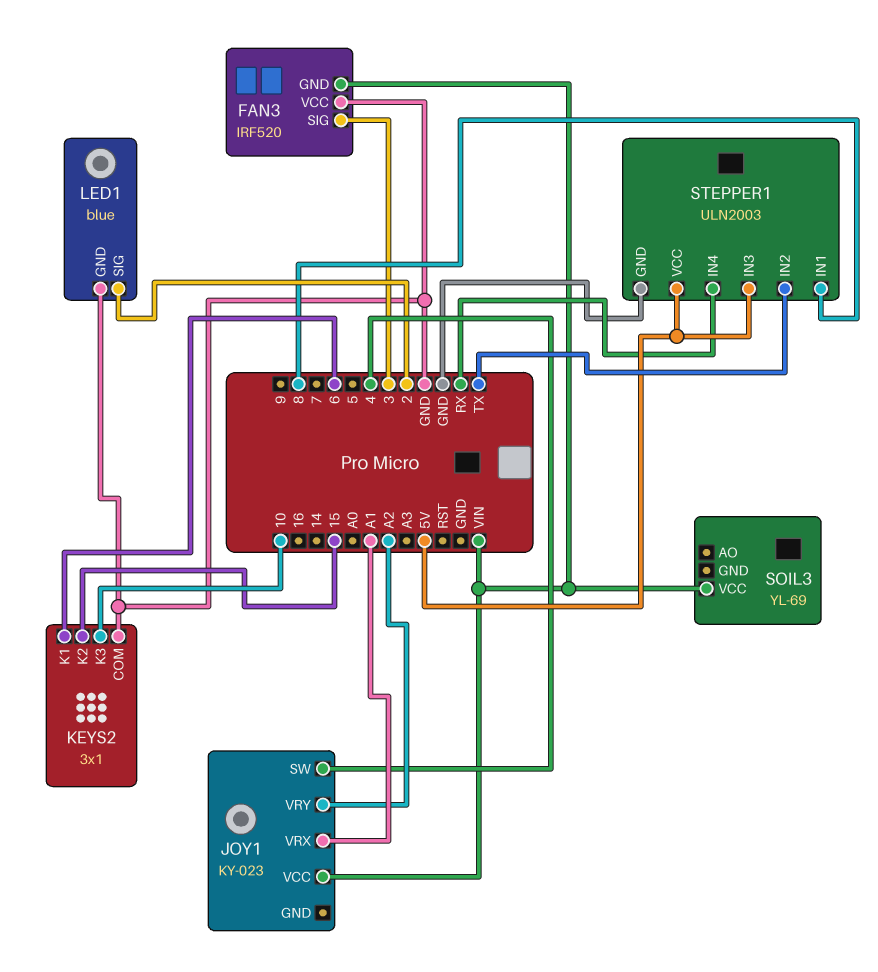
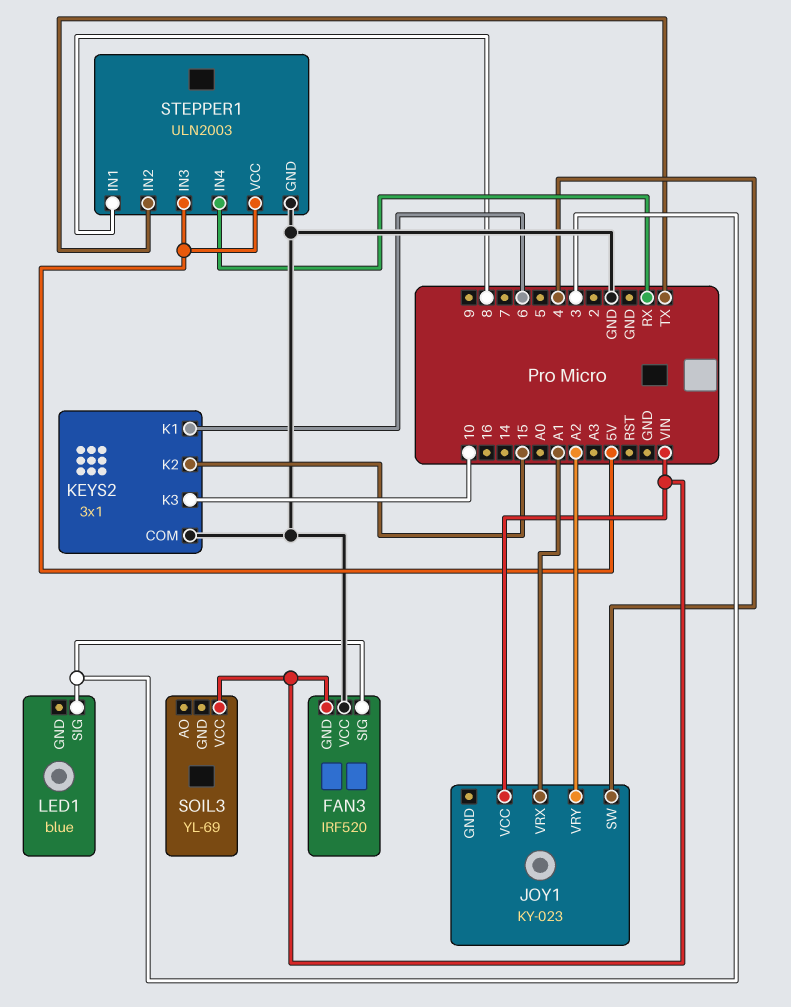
LED1 pin GND: GND -> none
LED1 pin SIG: 2 -> 3

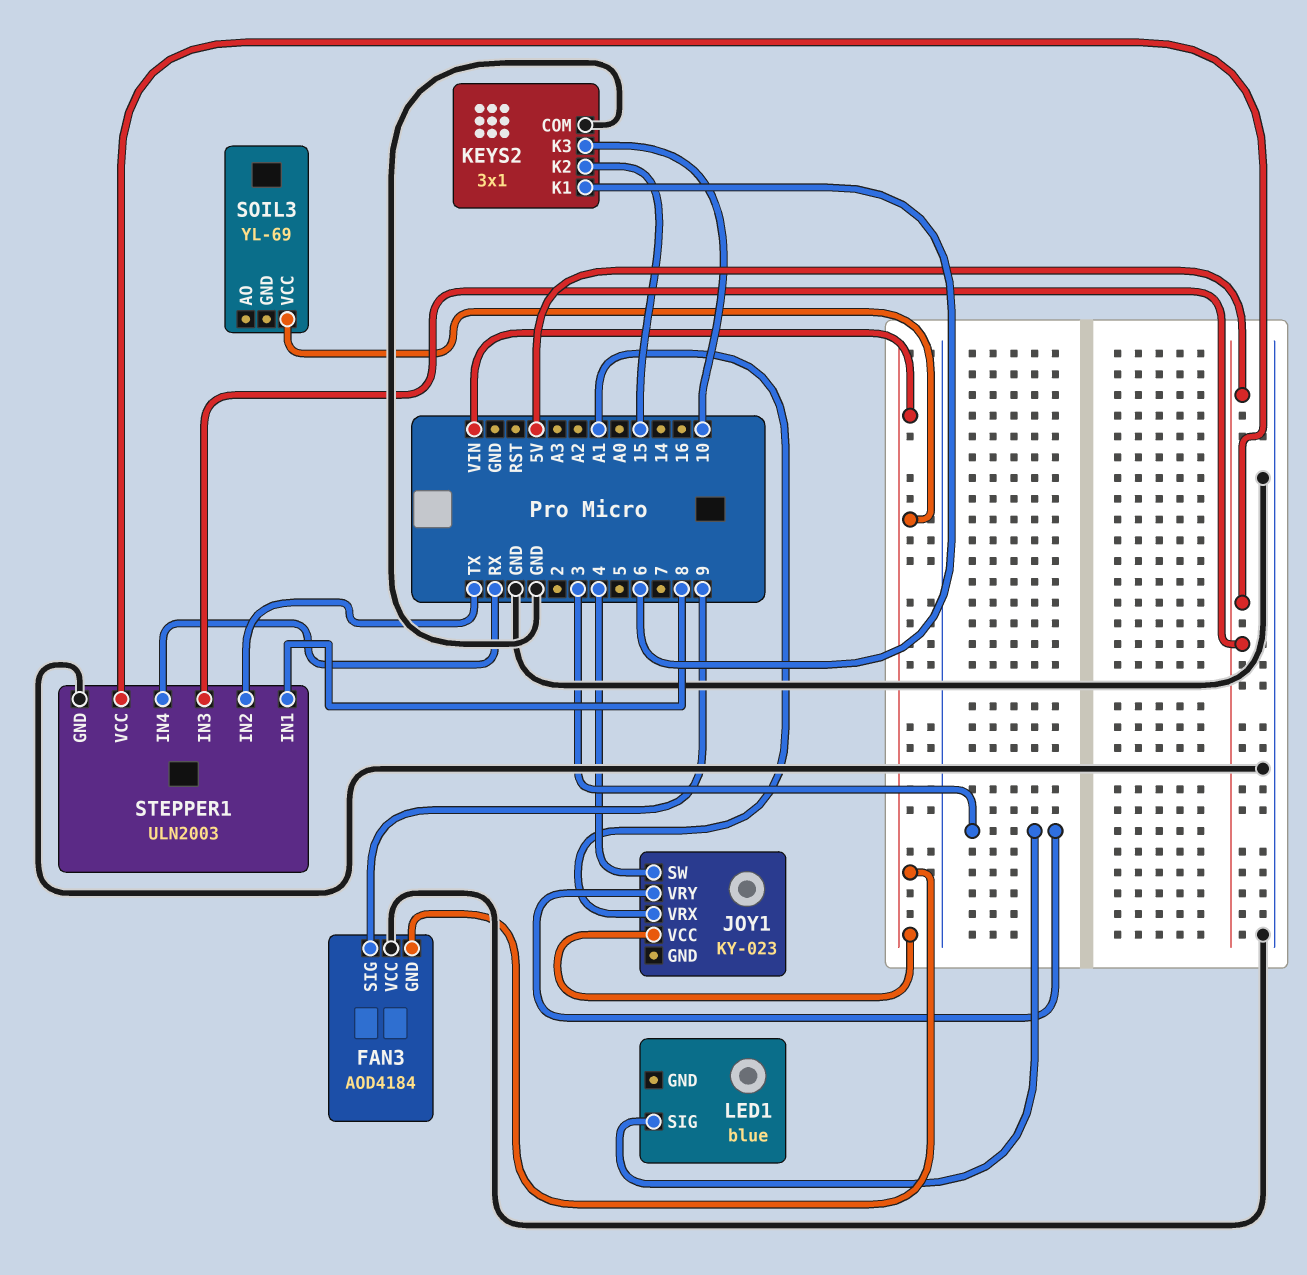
FAN3: IRF520 -> AOD4184
FAN3 pin SIG: 3 -> 9
JOY1 pin VRY: A2 -> 3

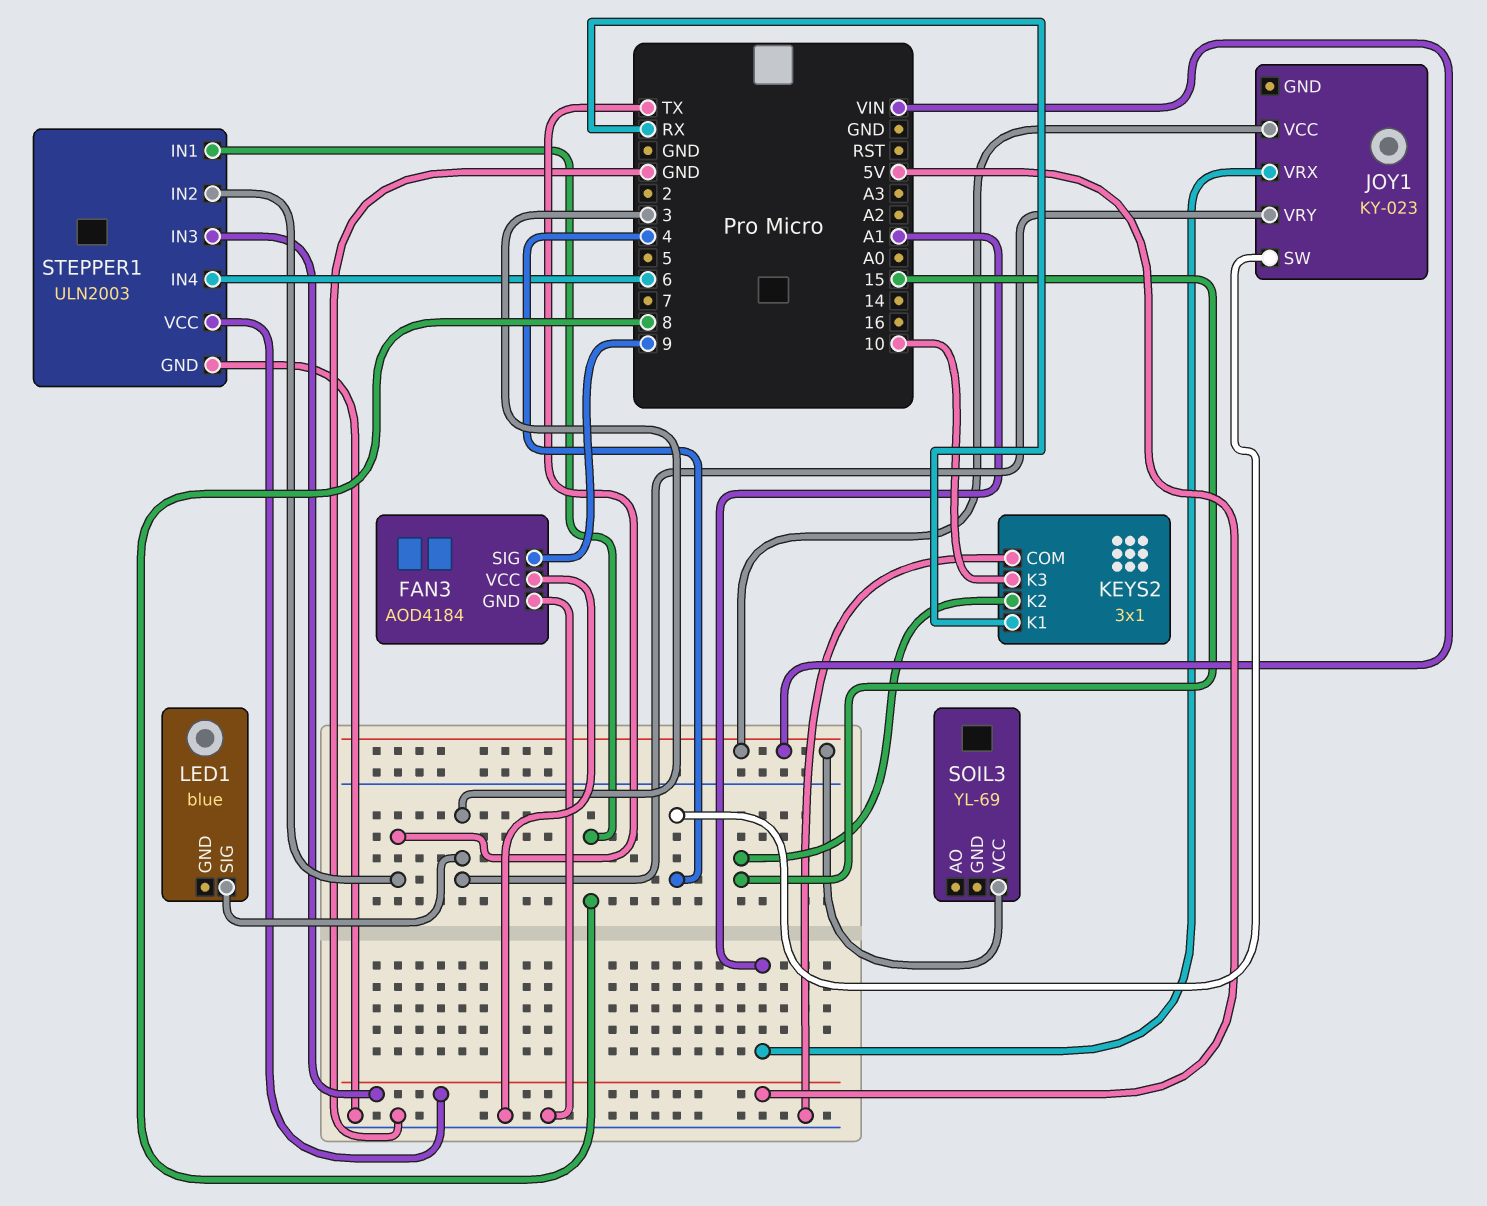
FAN3 pin GND: VIN -> GND
KEYS2 pin K1: 6 -> RX
STEPPER1 pin IN4: RX -> 6

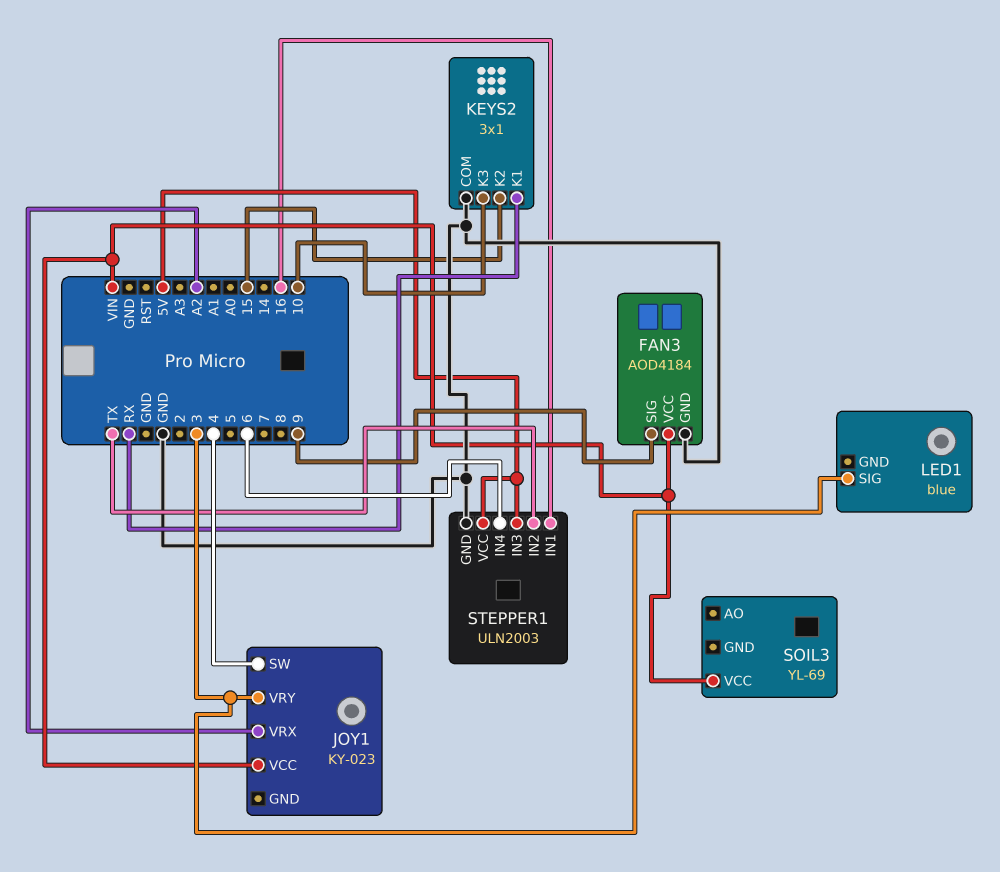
FAN3 pin VCC: GND -> VIN
JOY1 pin VRX: A1 -> A2
STEPPER1 pin IN1: 8 -> 16

